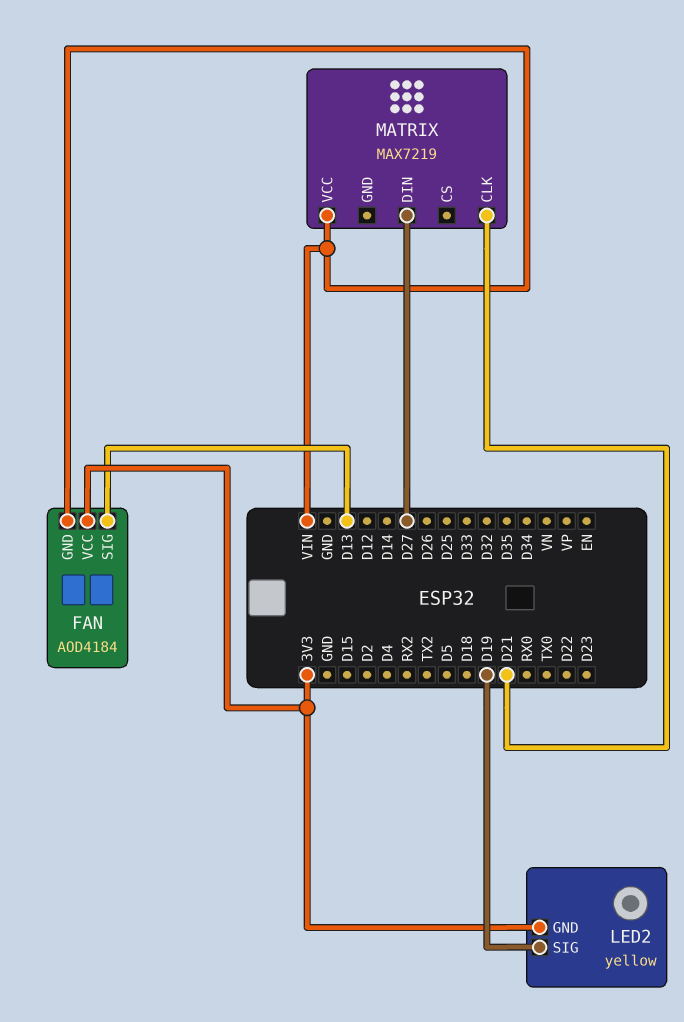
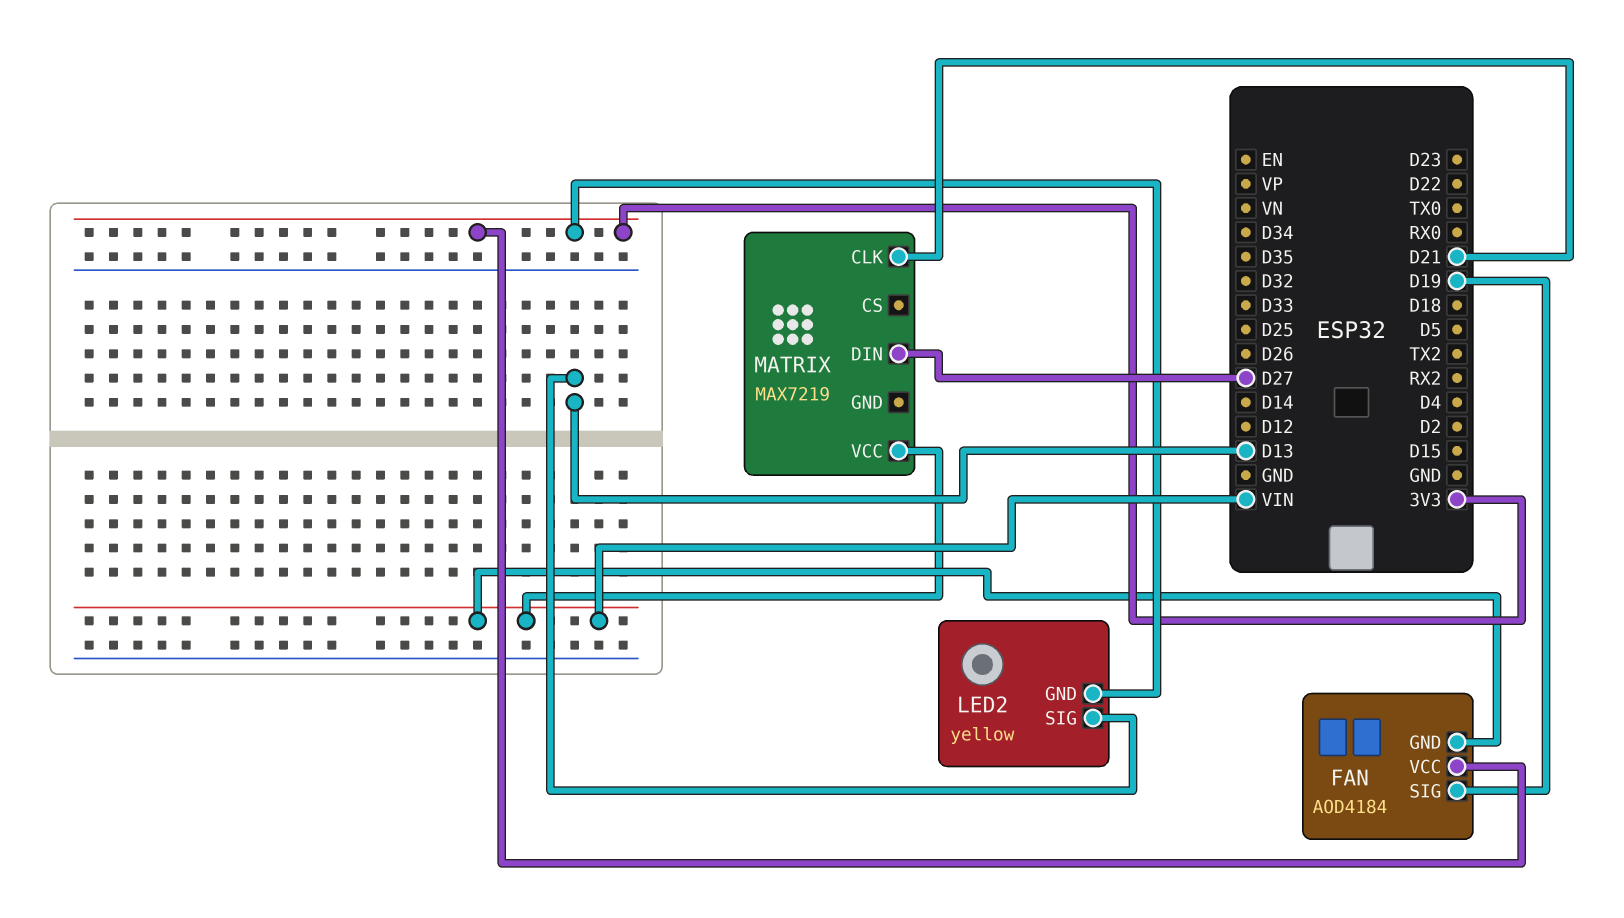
FAN pin SIG: D13 -> D19
LED2 pin SIG: D19 -> D13

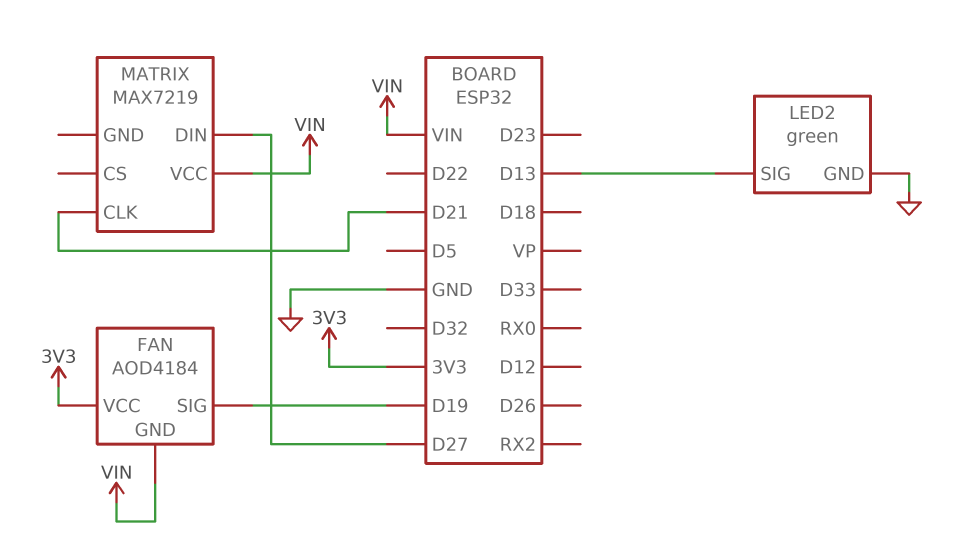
LED2: yellow -> green
LED2 pin GND: 3V3 -> GND

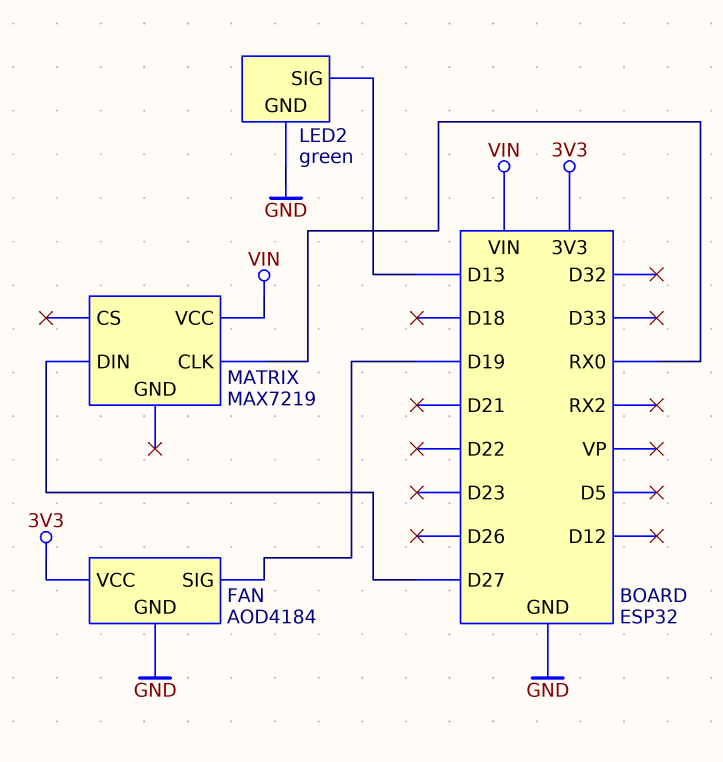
FAN pin GND: VIN -> GND
MATRIX pin CLK: D21 -> RX0

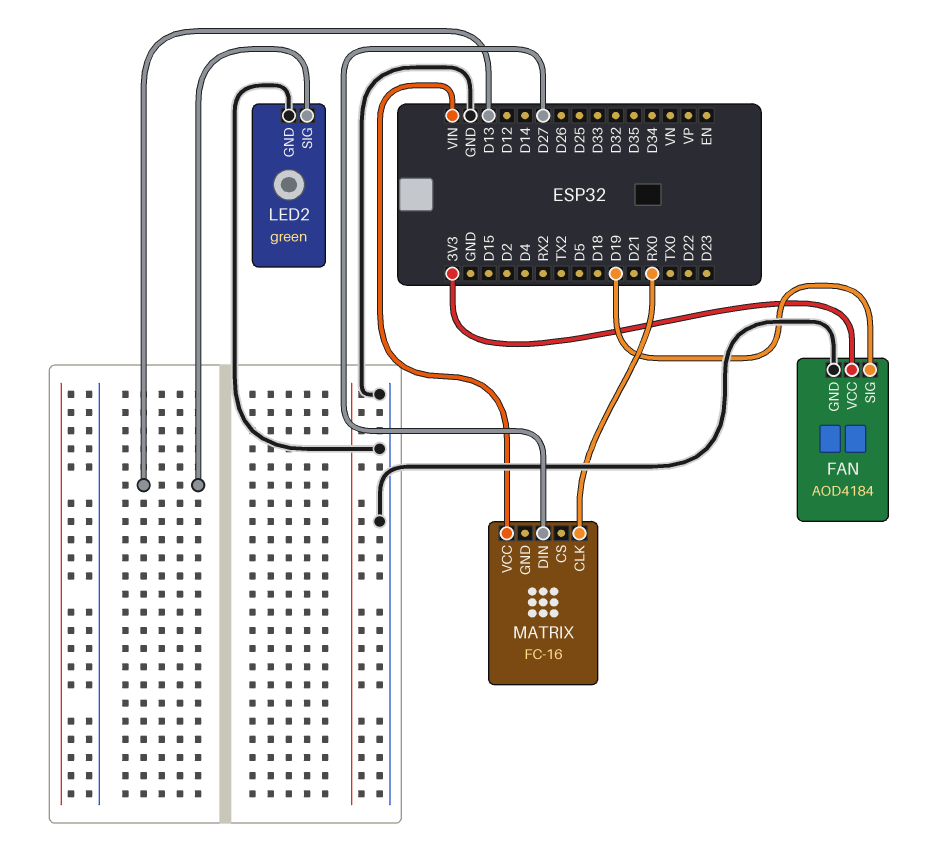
MATRIX: MAX7219 -> FC-16

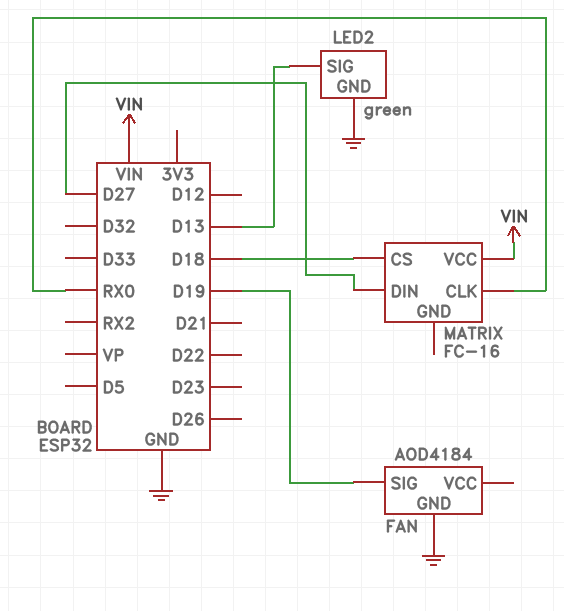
FAN pin VCC: 3V3 -> none
MATRIX pin CS: none -> D18

